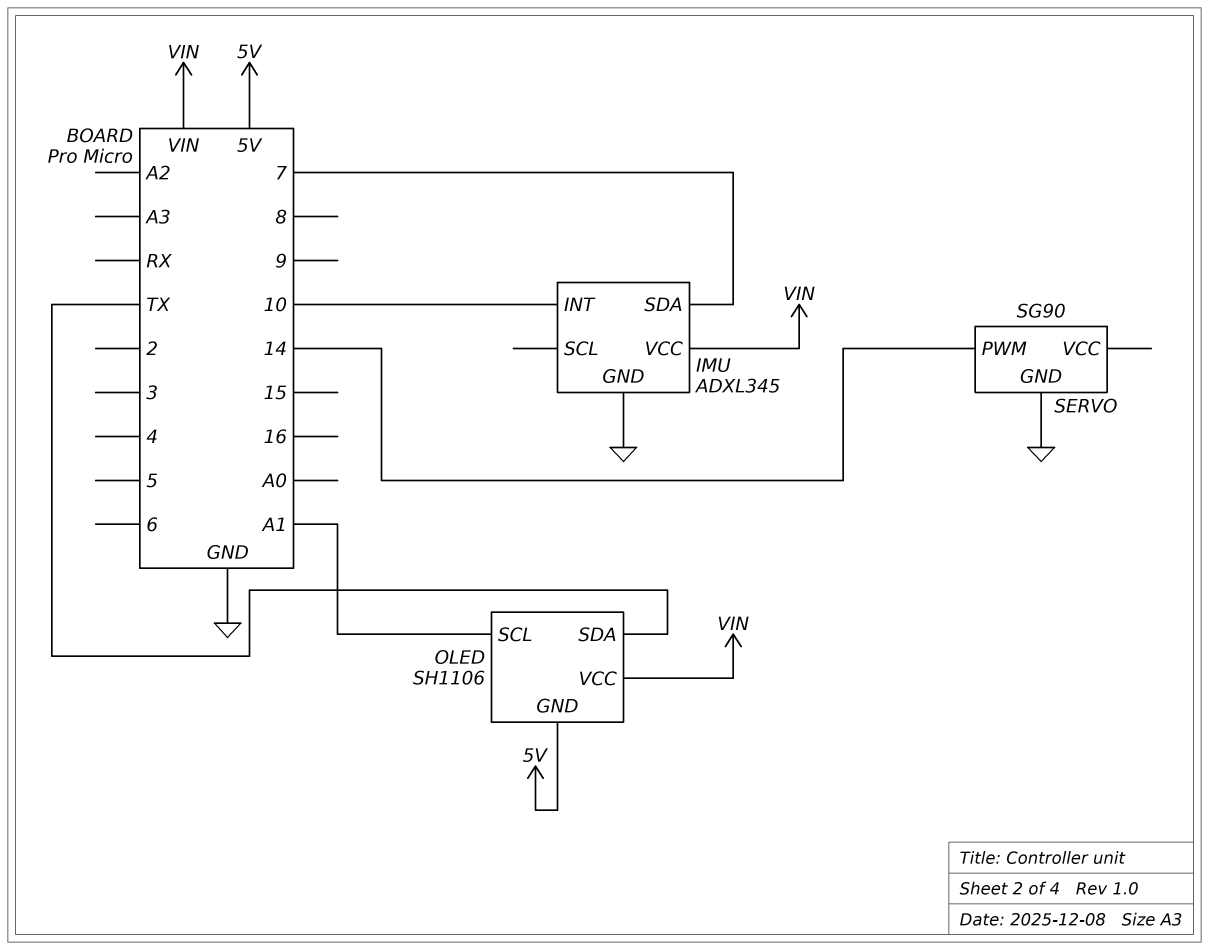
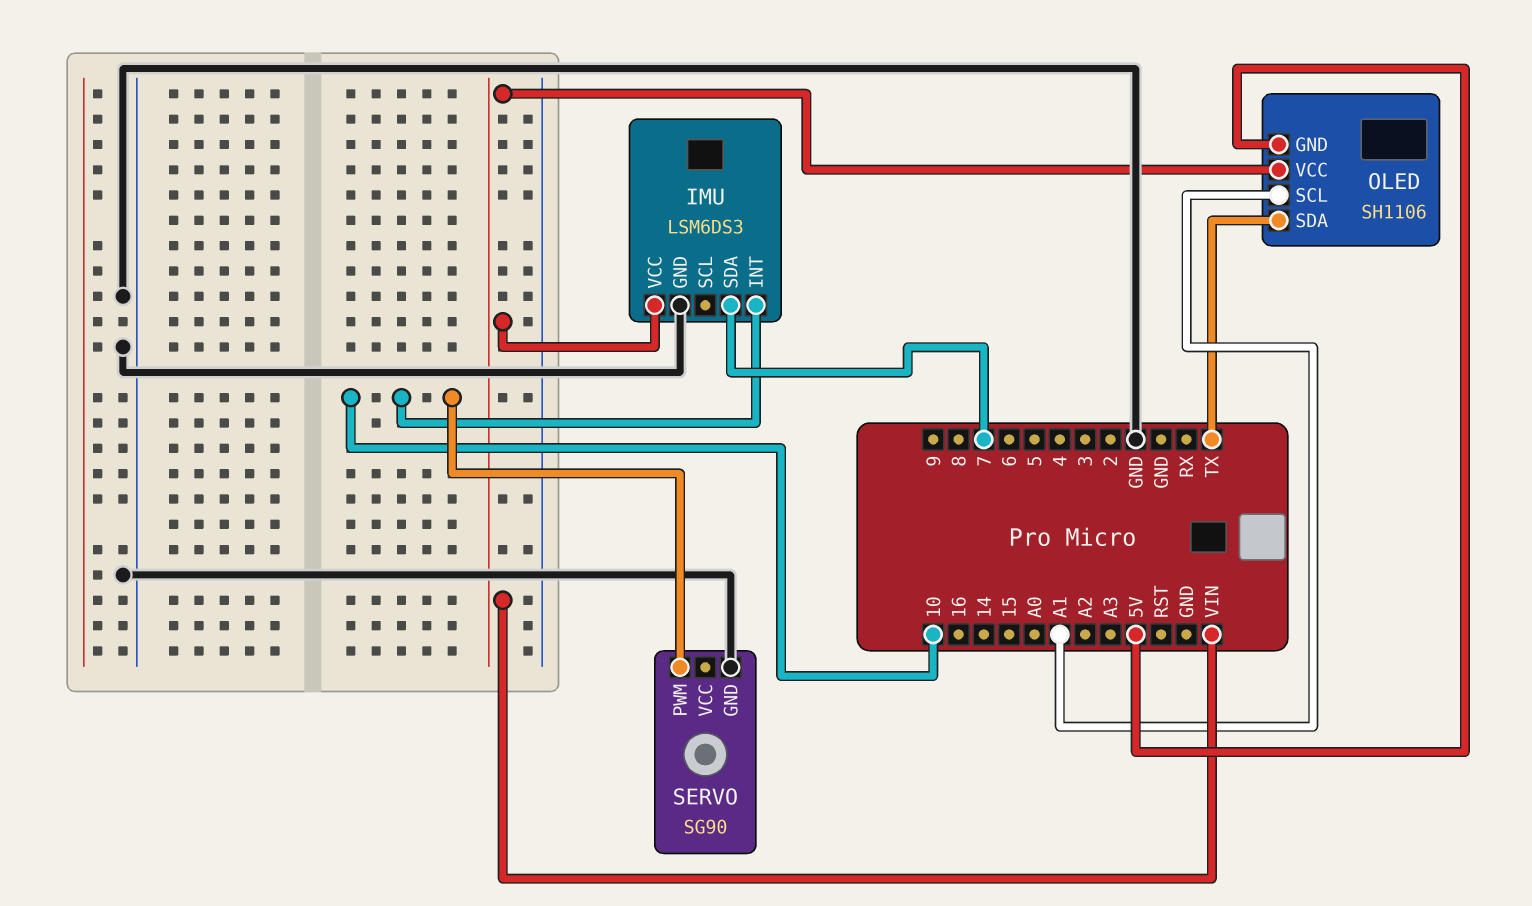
IMU: ADXL345 -> LSM6DS3
SERVO pin PWM: 14 -> 10

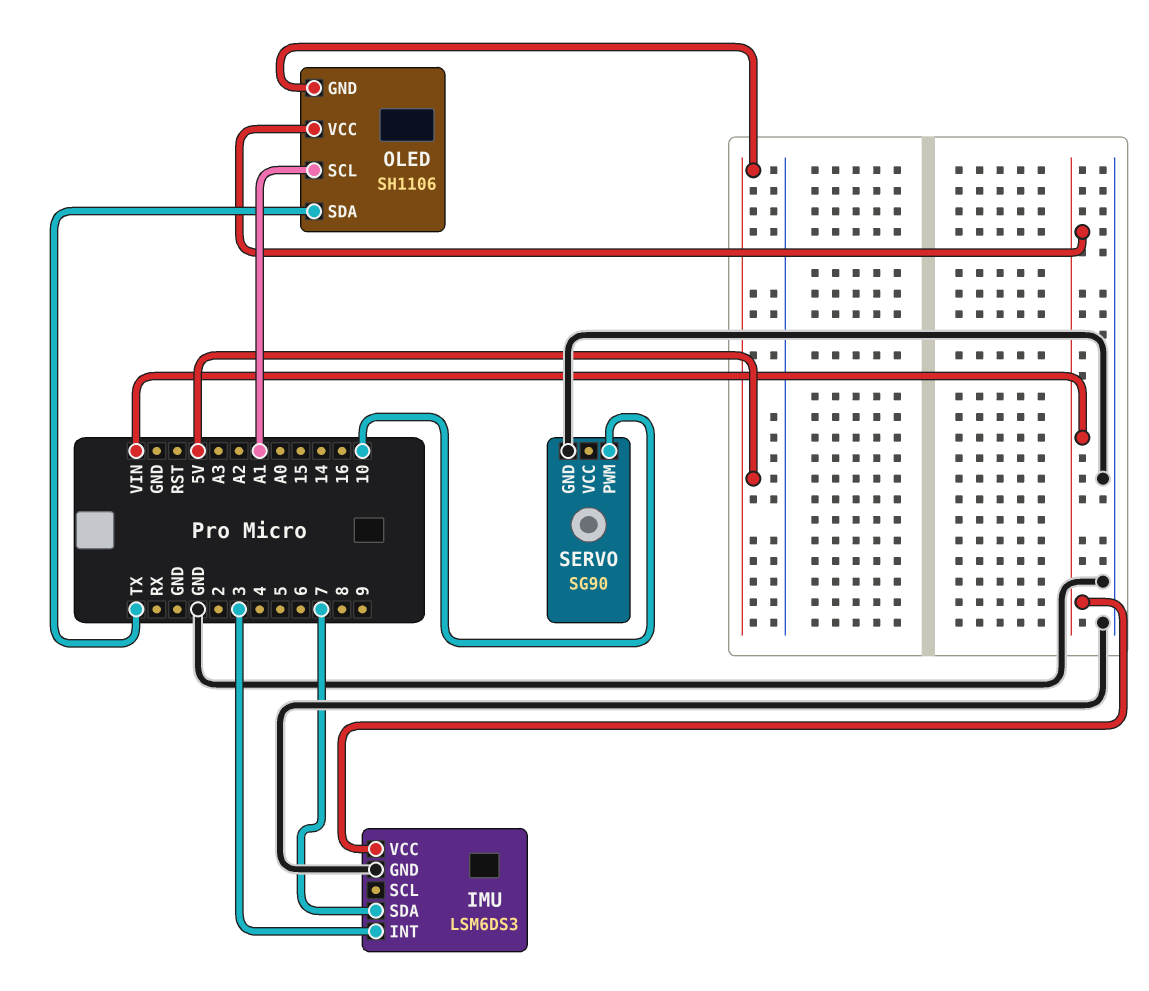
IMU pin INT: 10 -> 3

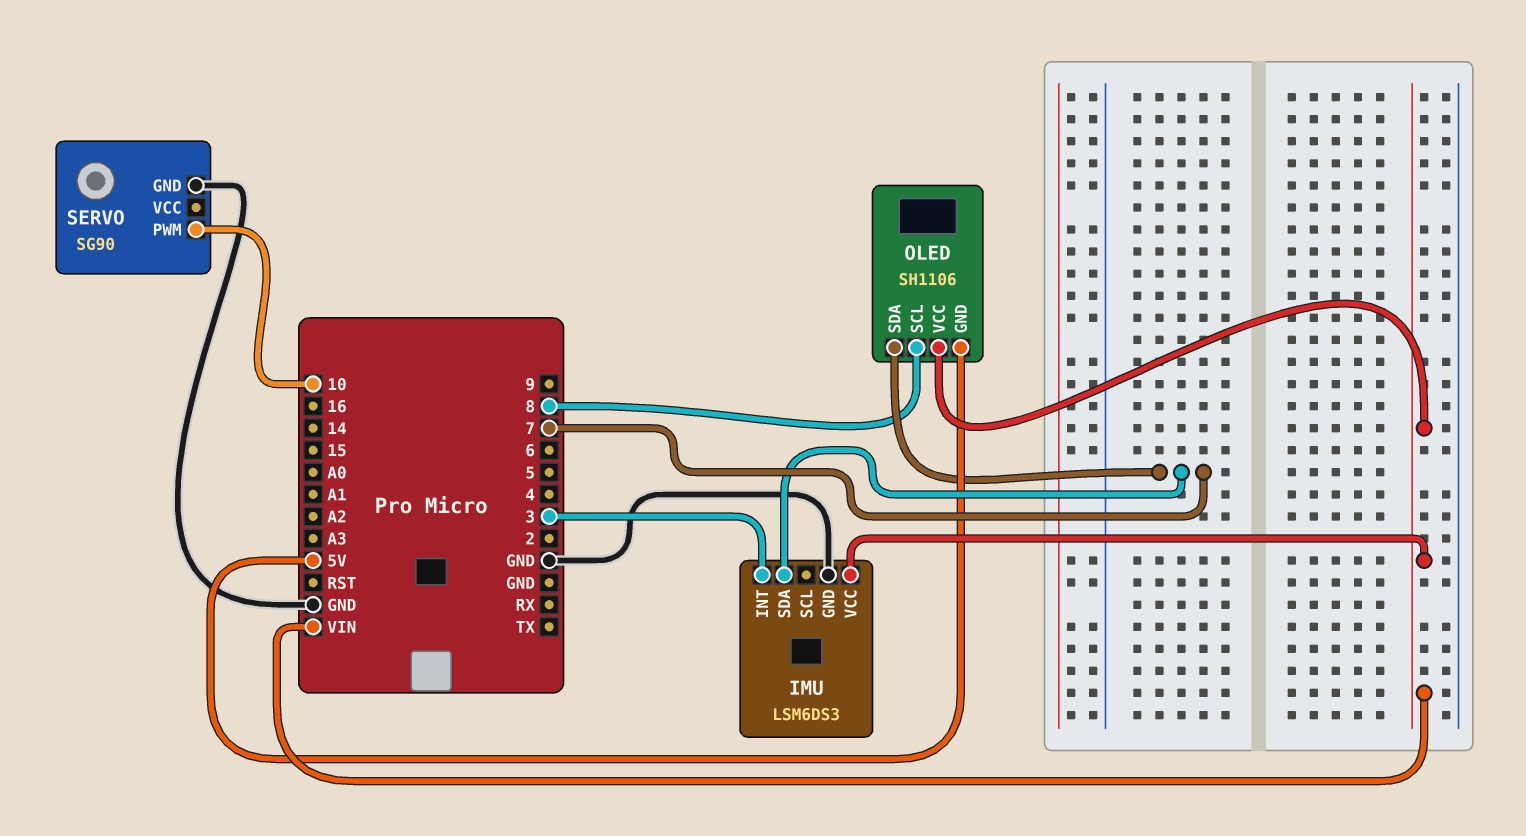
OLED pin SCL: A1 -> 8
OLED pin SDA: TX -> 7

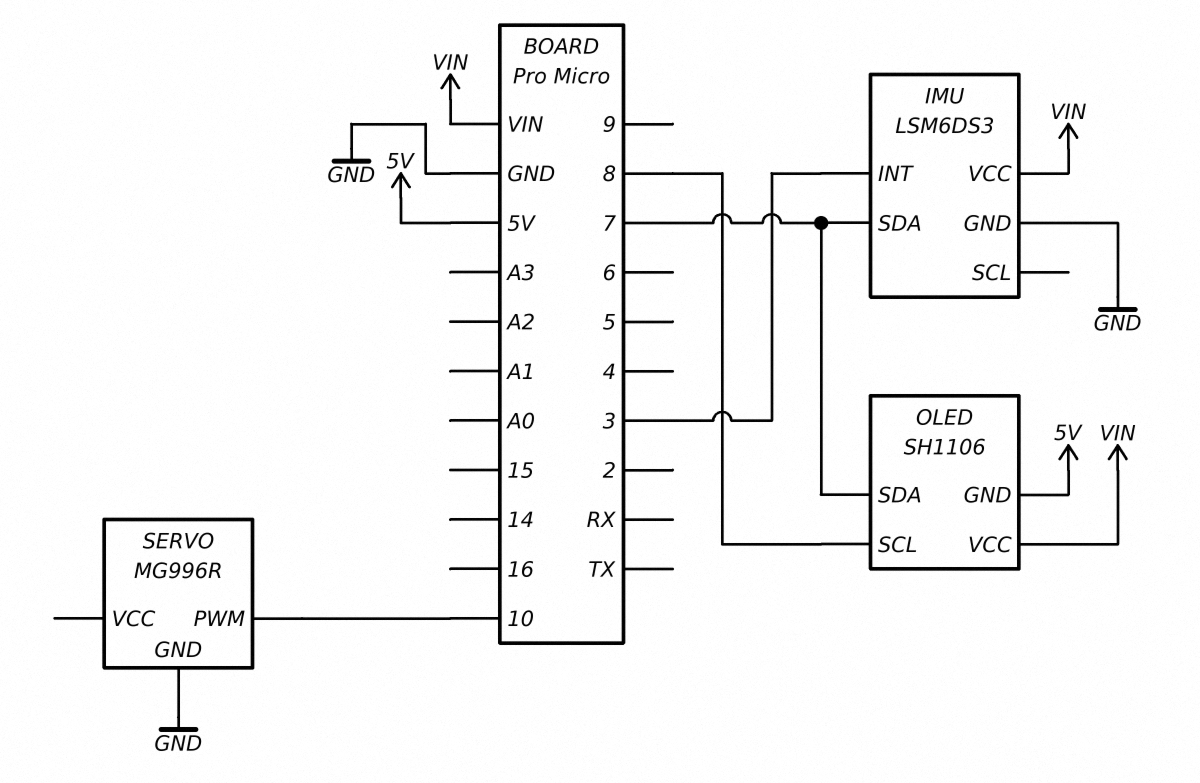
SERVO: SG90 -> MG996R

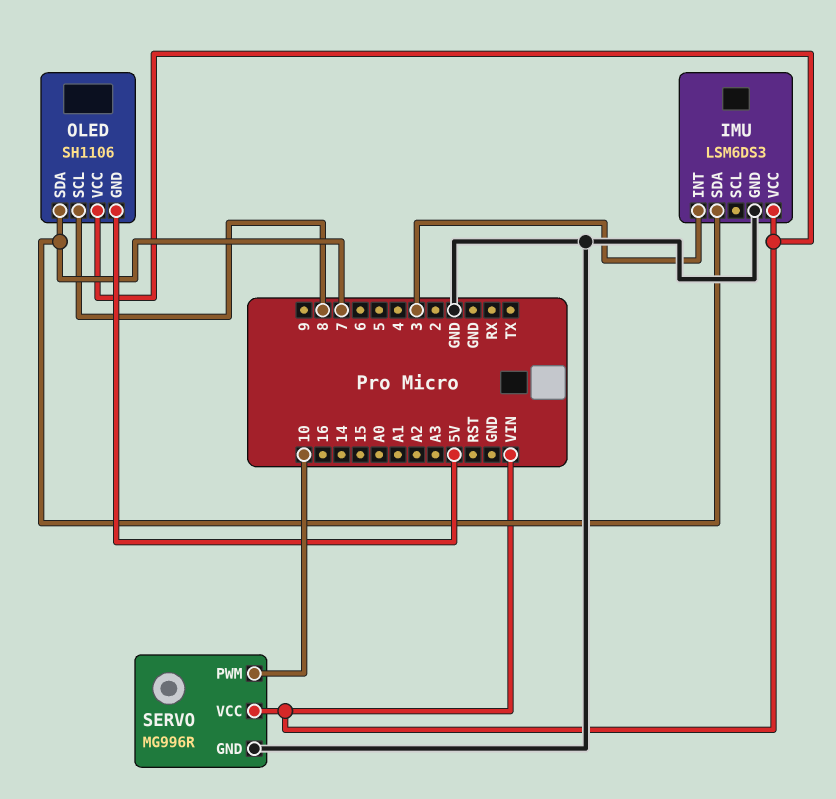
SERVO pin VCC: none -> VIN

